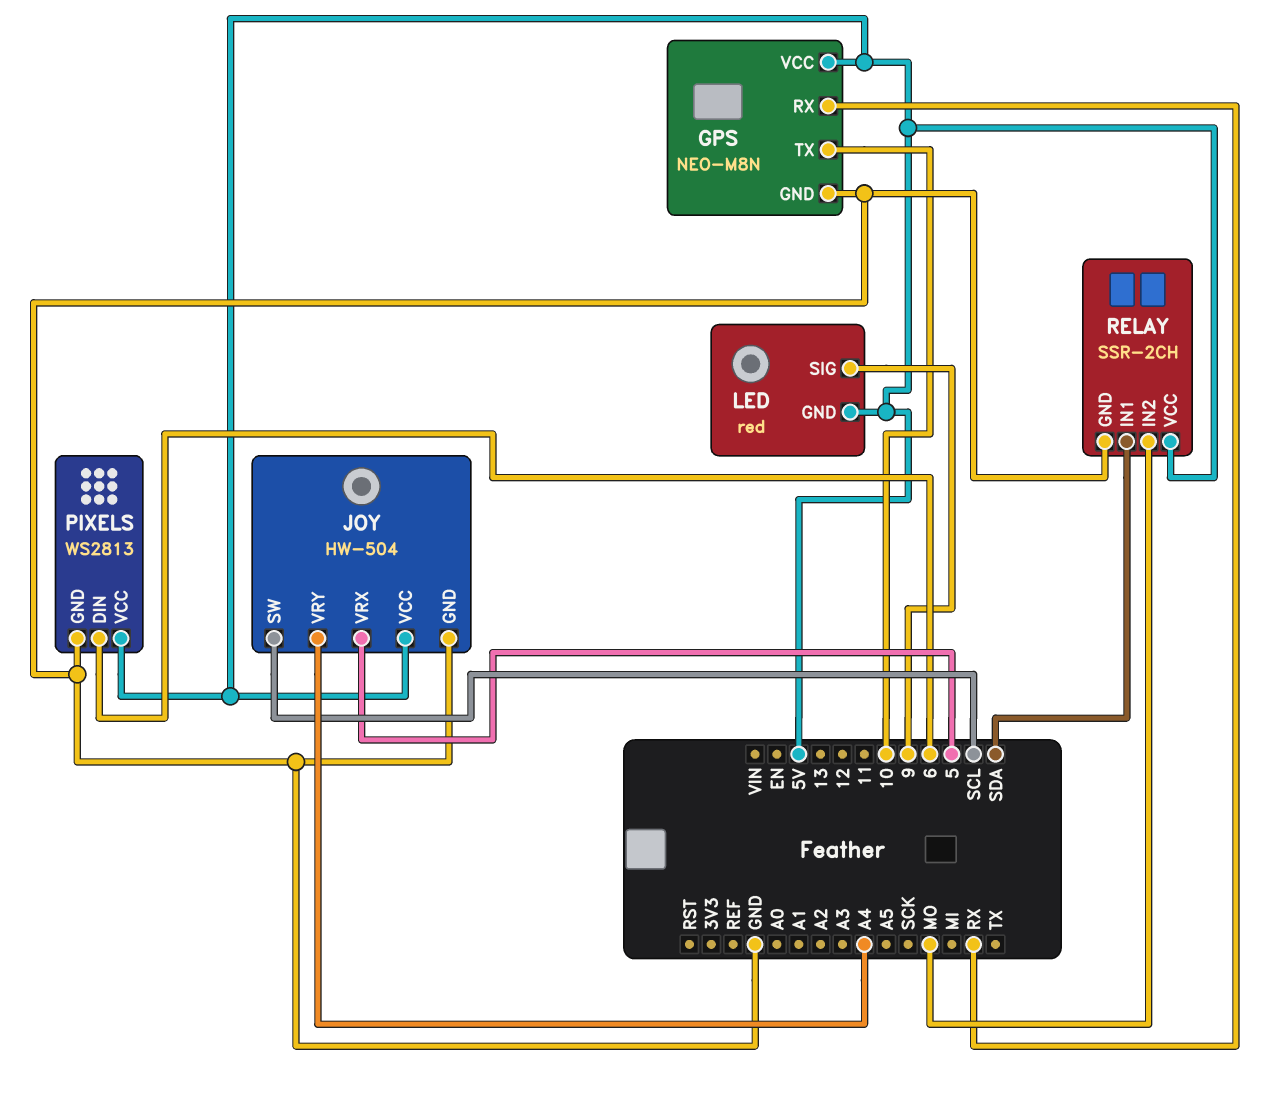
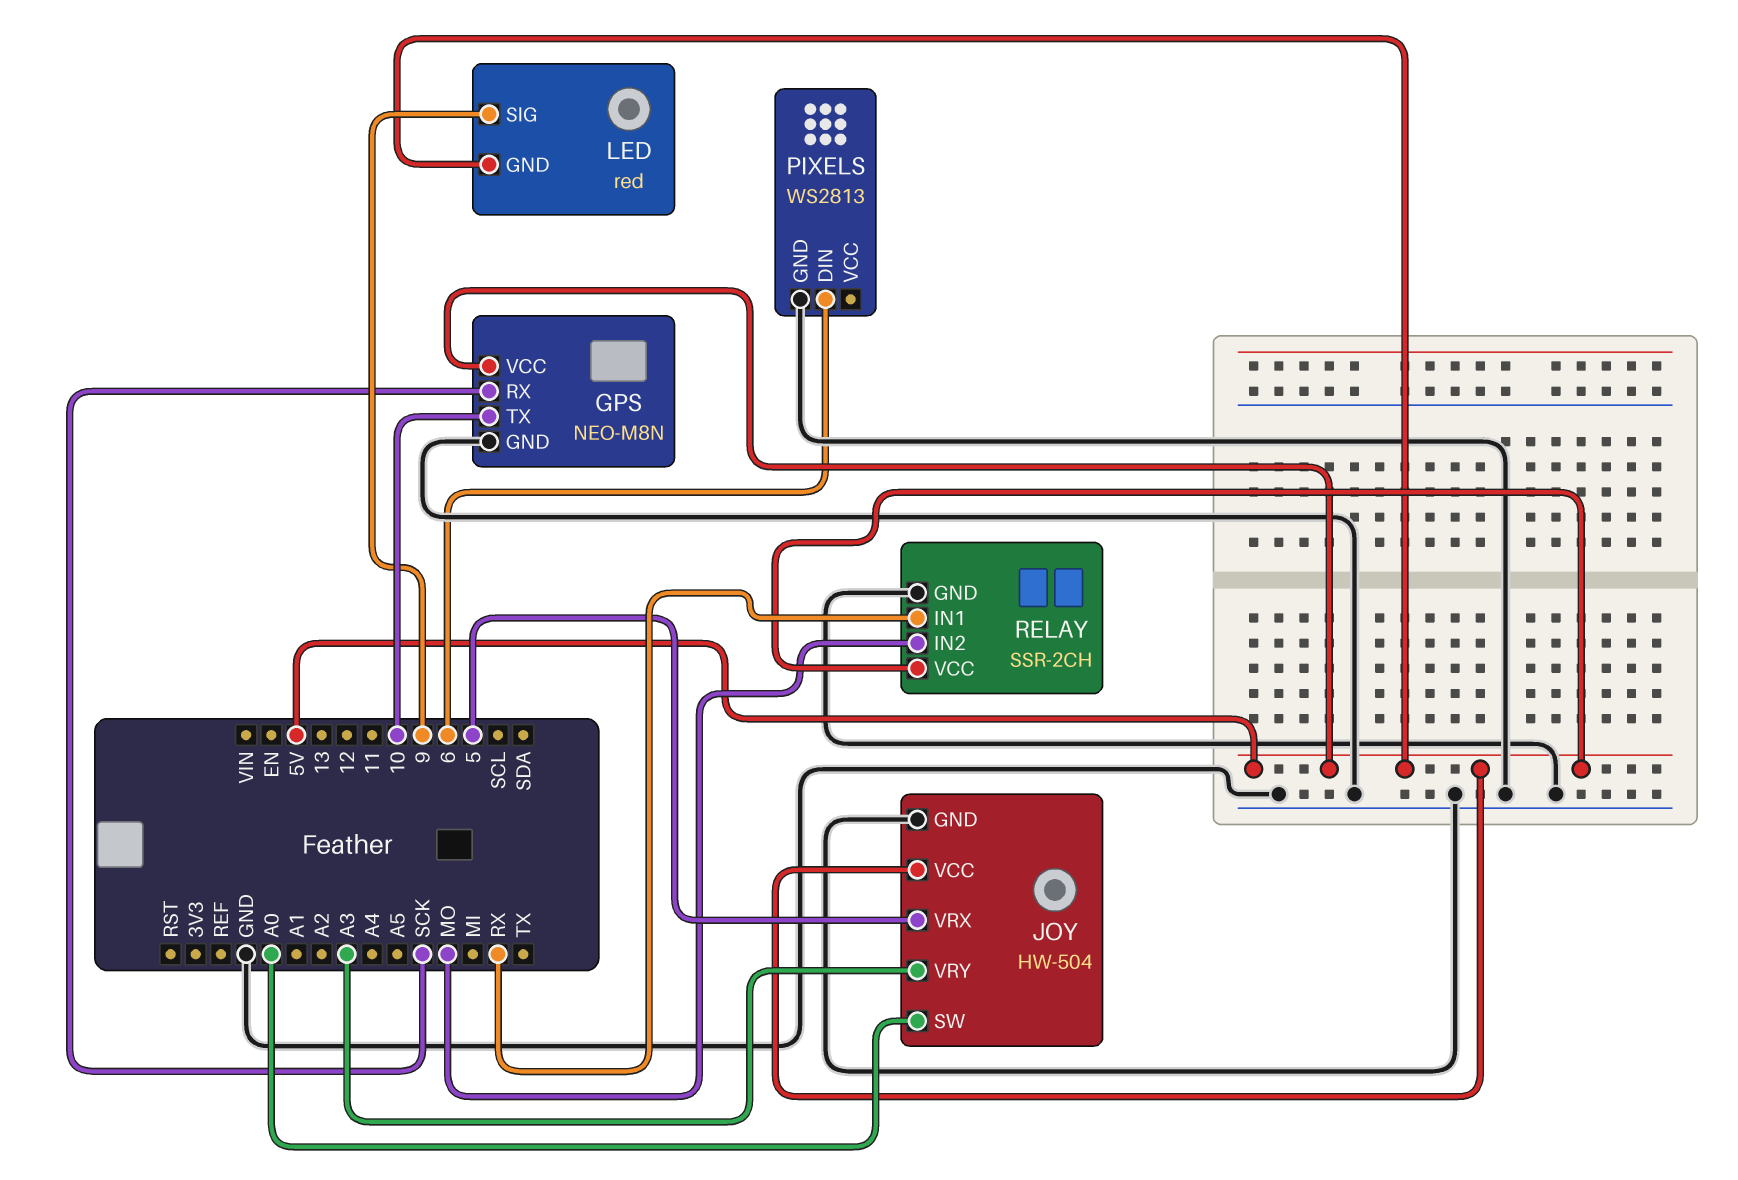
GPS pin RX: RX -> SCK
JOY pin SW: SCL -> A0
JOY pin VRY: A4 -> A3
PIXELS pin VCC: 5V -> none
RELAY pin IN1: SDA -> RX

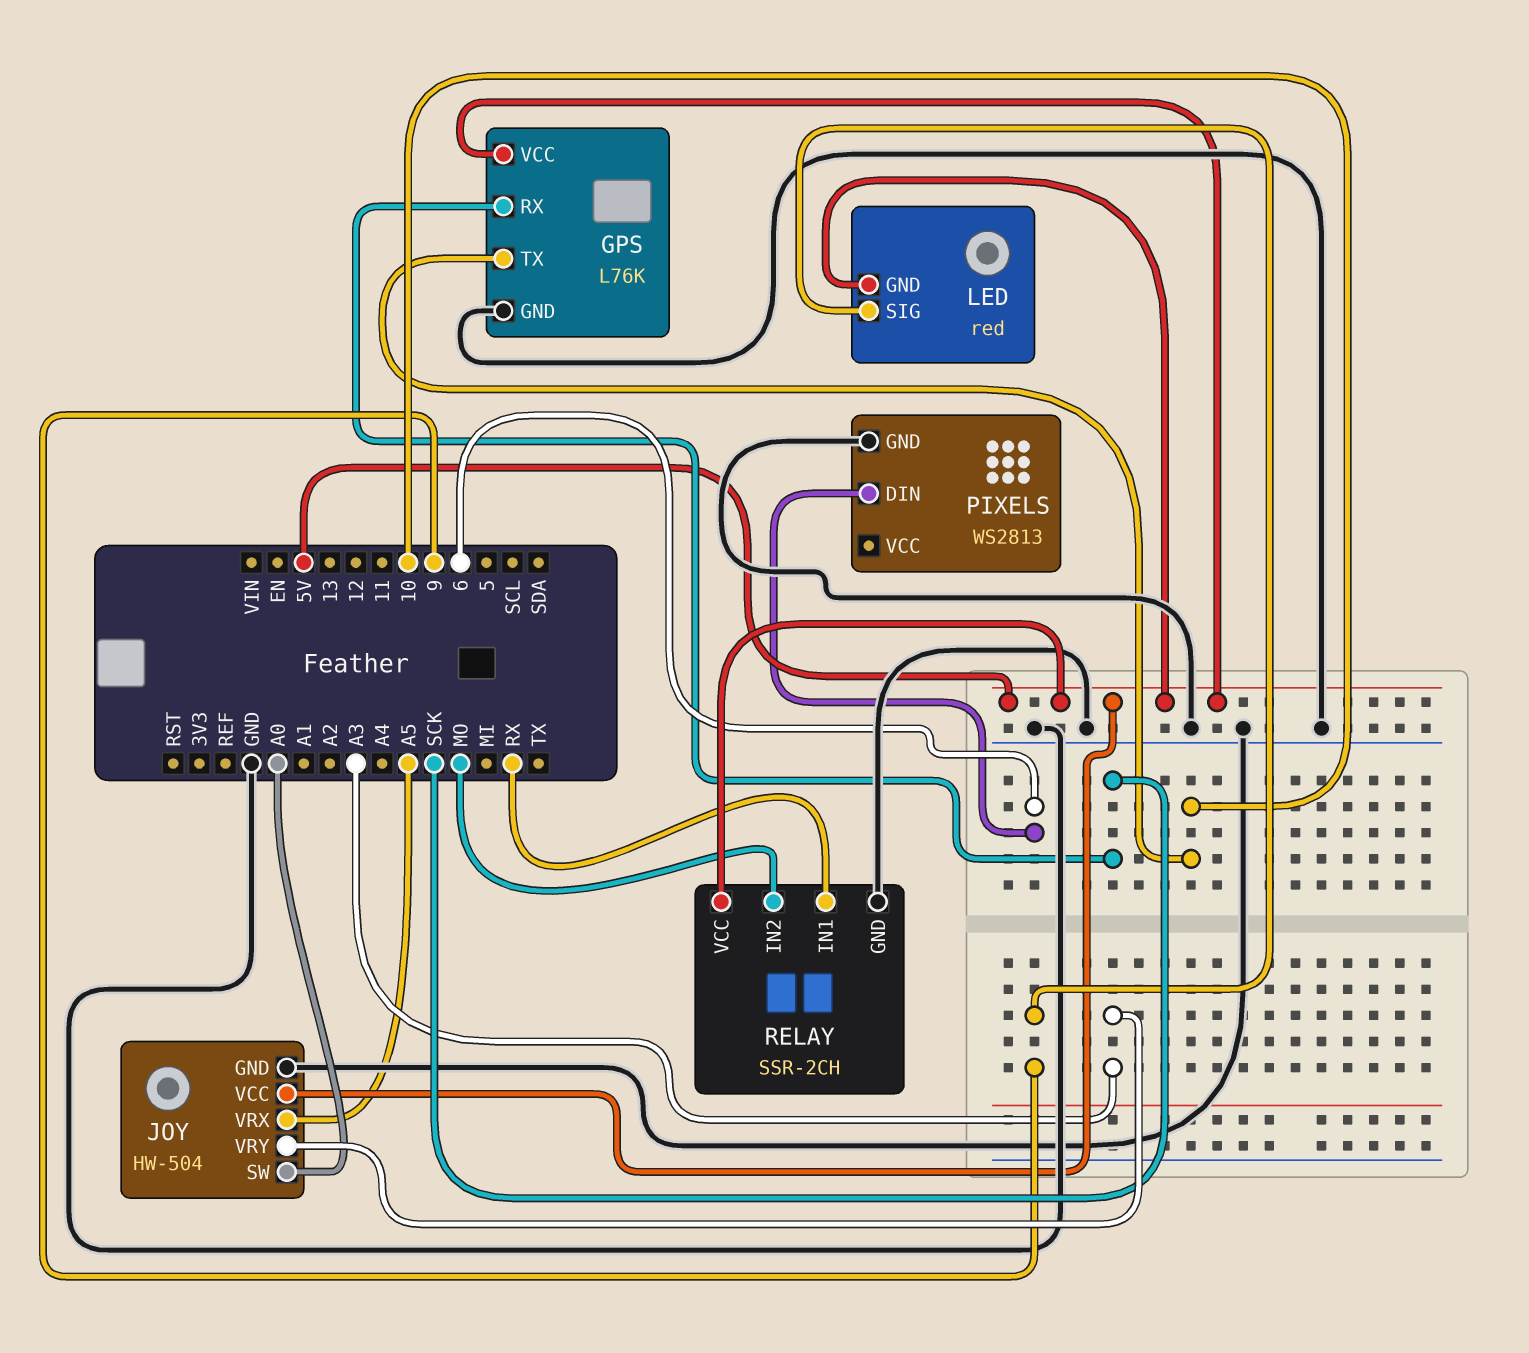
GPS: NEO-M8N -> L76K
JOY pin VRX: 5 -> A5

